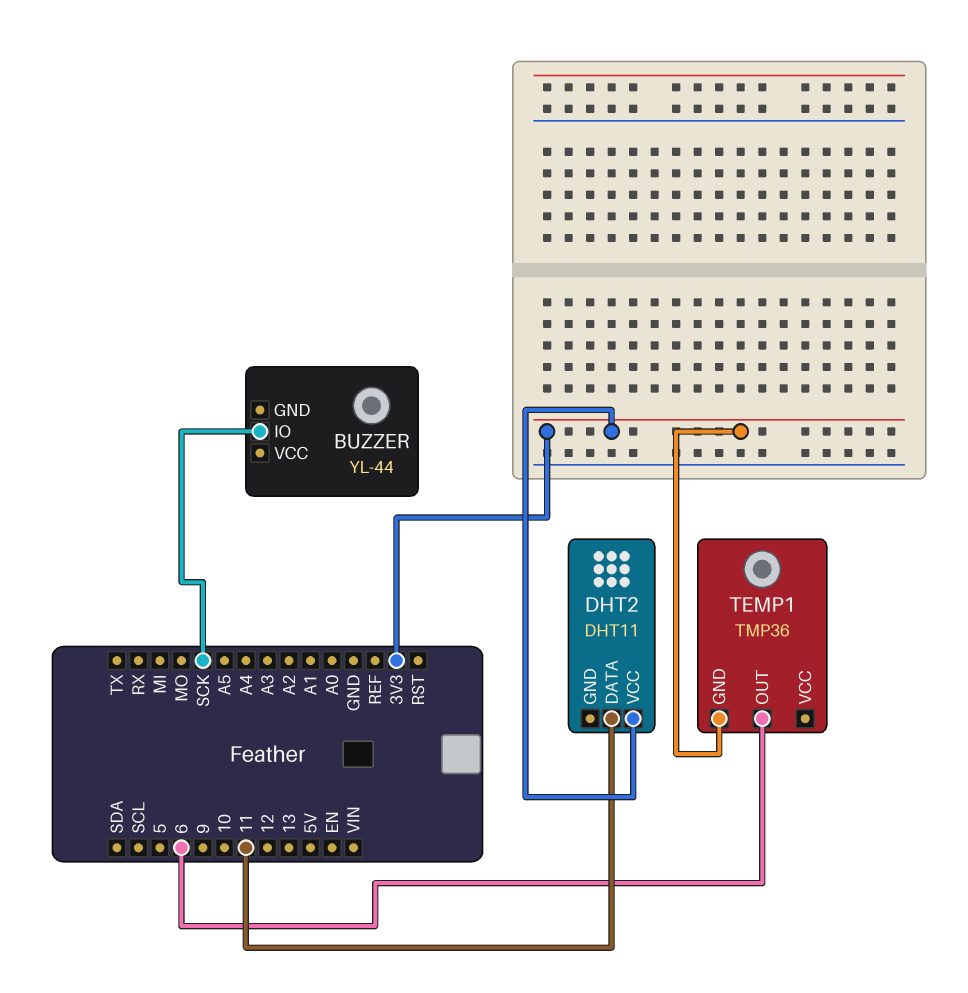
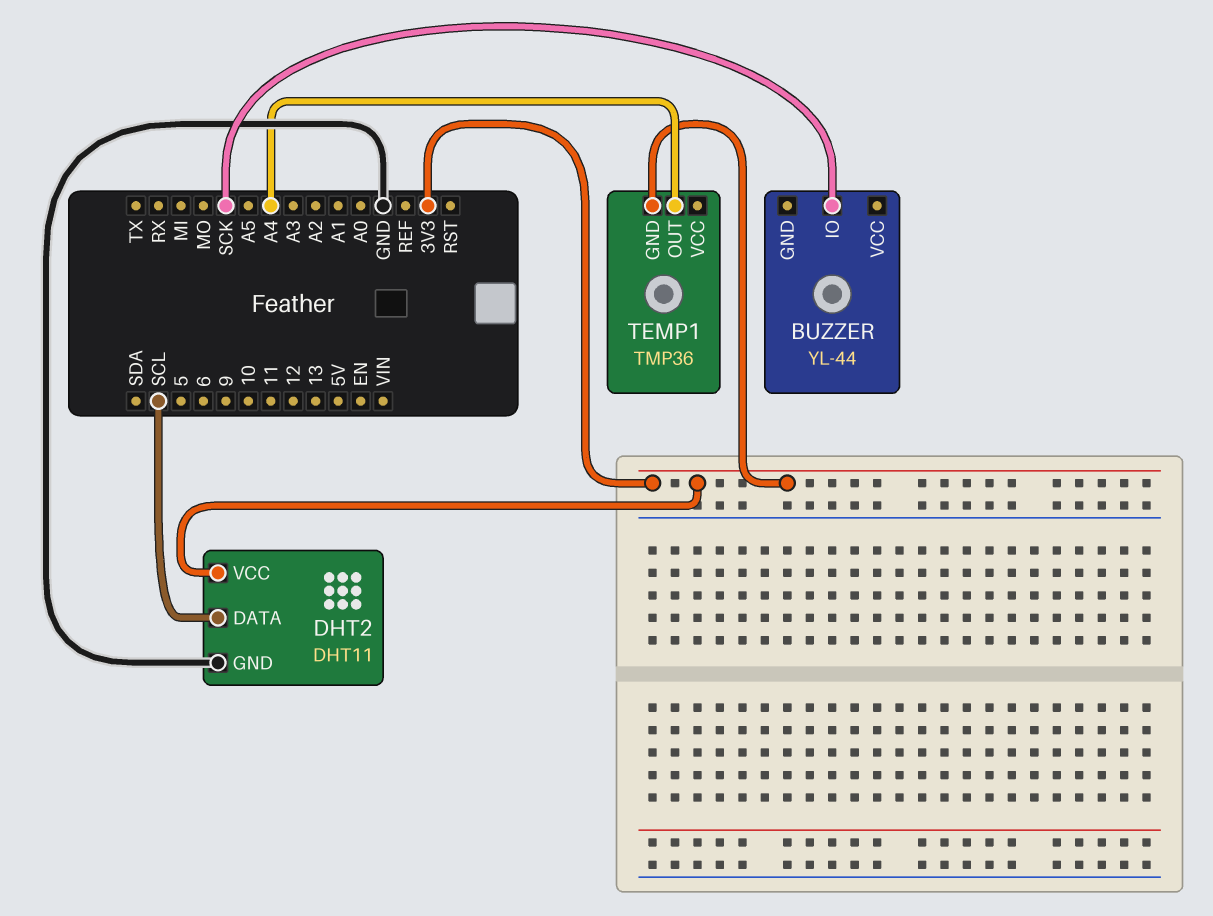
DHT2 pin DATA: 11 -> SCL
DHT2 pin GND: none -> GND
TEMP1 pin OUT: 6 -> A4

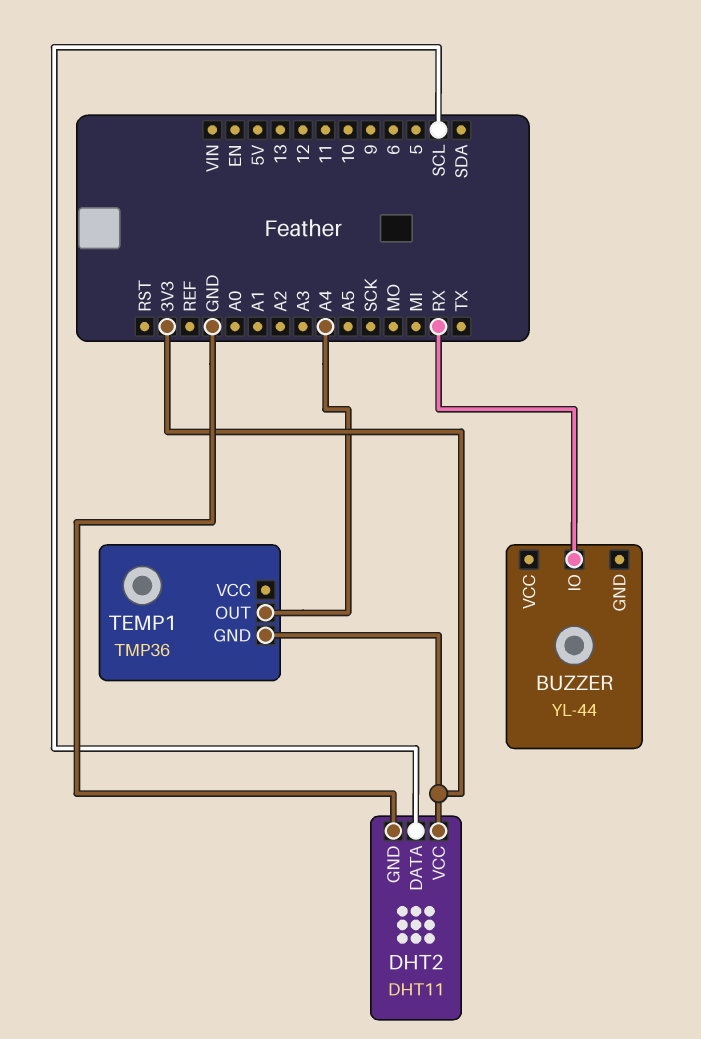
BUZZER pin IO: SCK -> RX

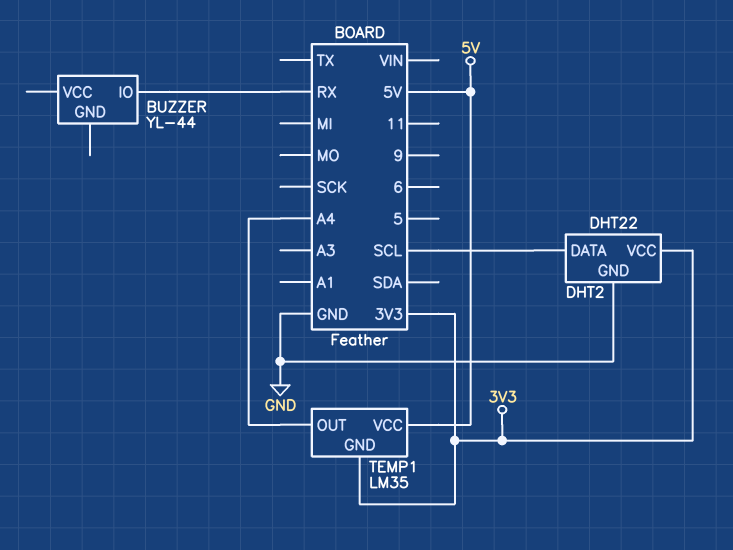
DHT2: DHT11 -> DHT22
TEMP1: TMP36 -> LM35
TEMP1 pin VCC: none -> 5V

